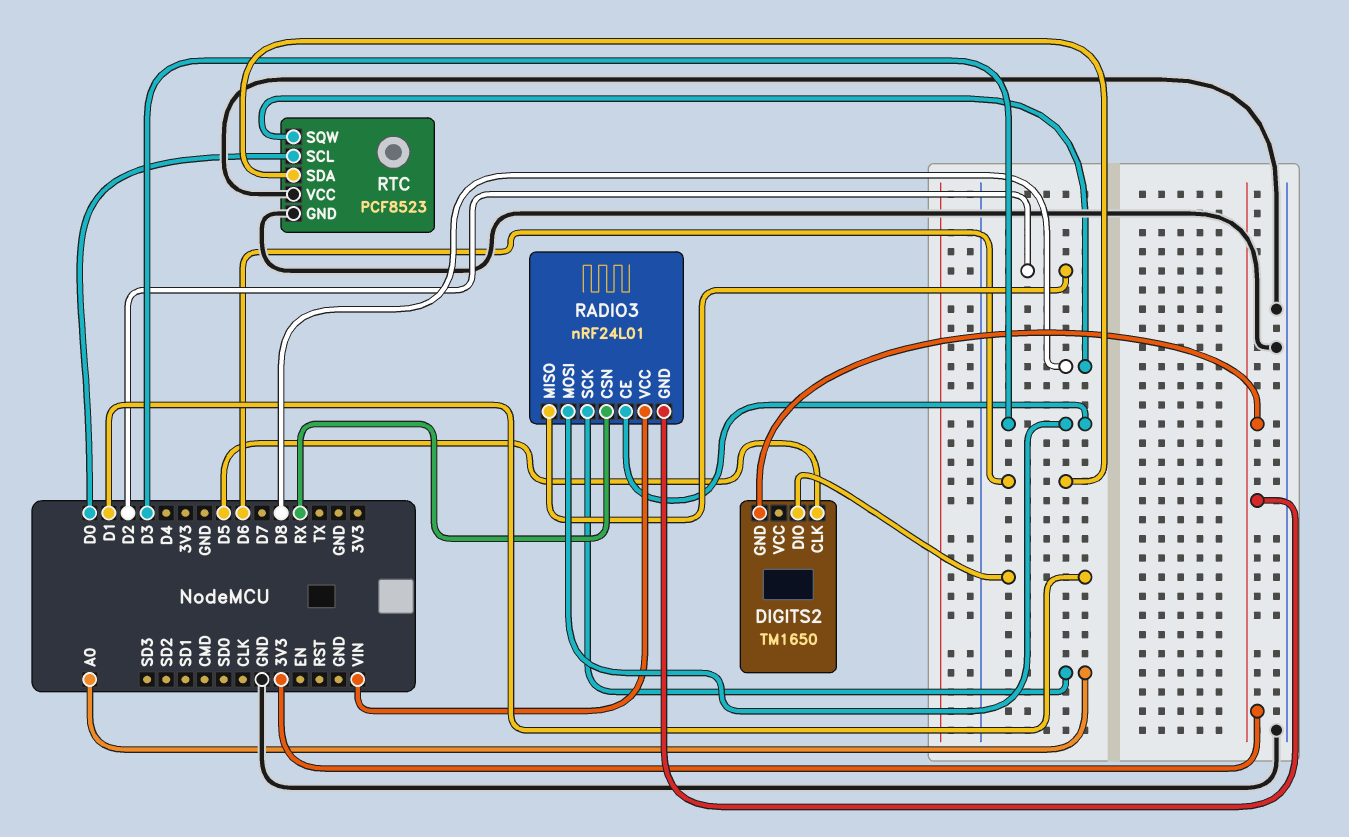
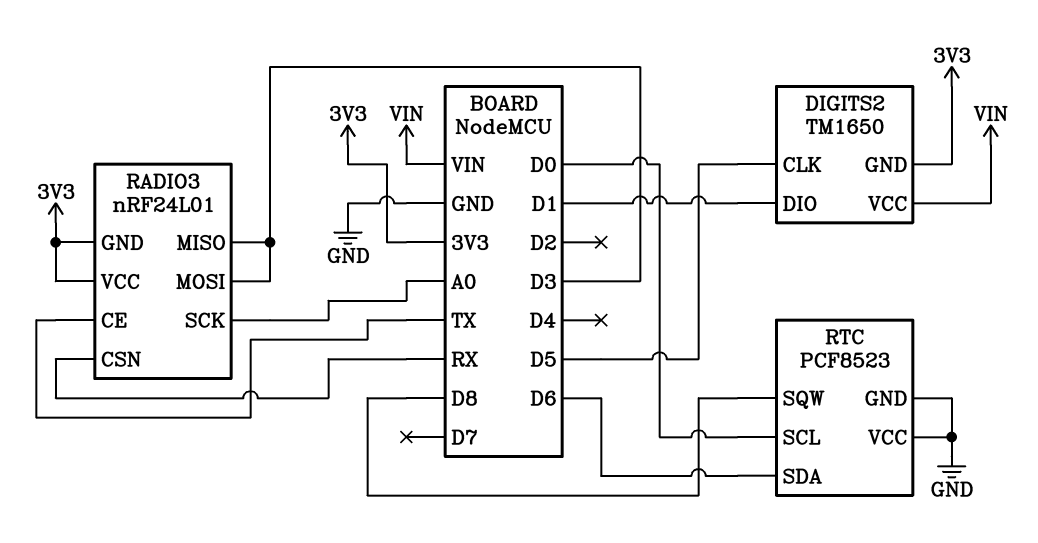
DIGITS2 pin VCC: none -> VIN
RADIO3 pin CE: D3 -> TX
RADIO3 pin MISO: D2 -> D3
RADIO3 pin VCC: VIN -> 3V3

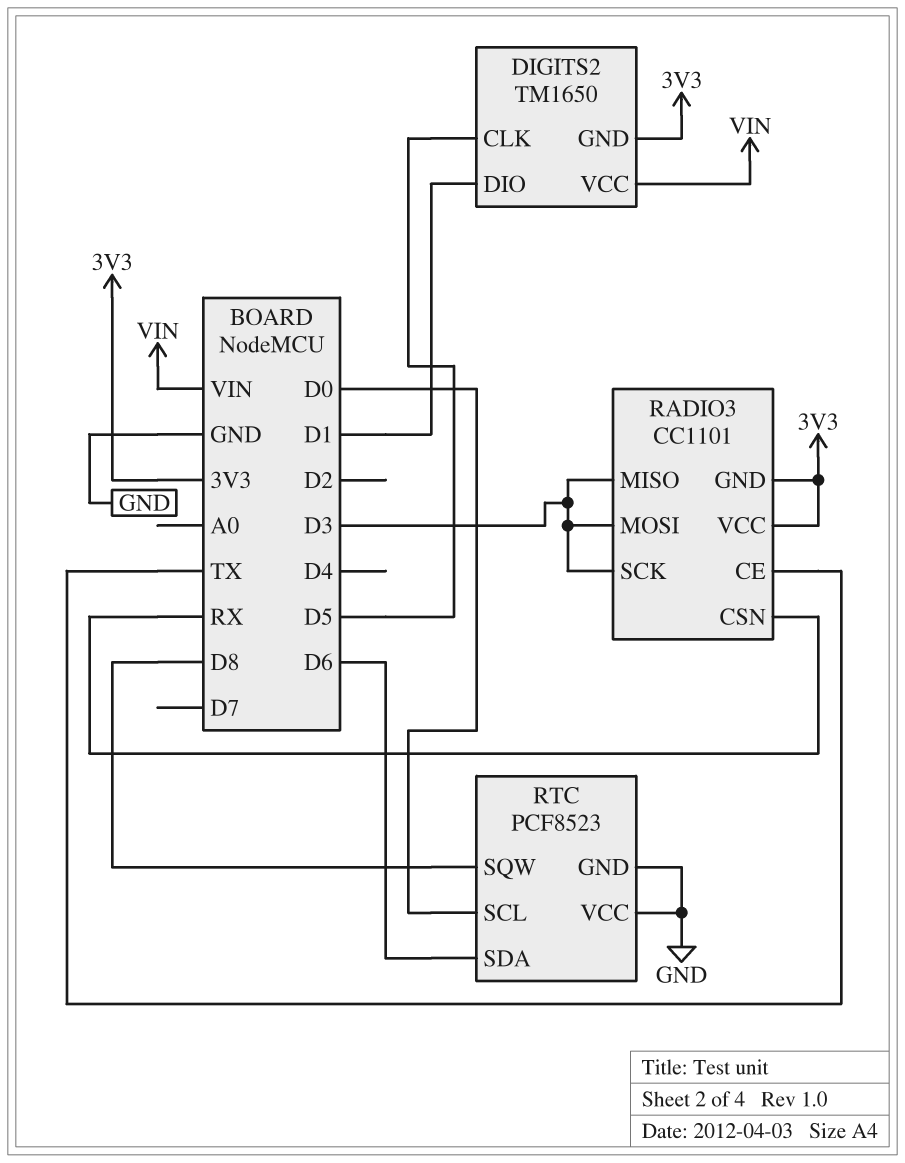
RADIO3: nRF24L01 -> CC1101
RADIO3 pin SCK: A0 -> D3

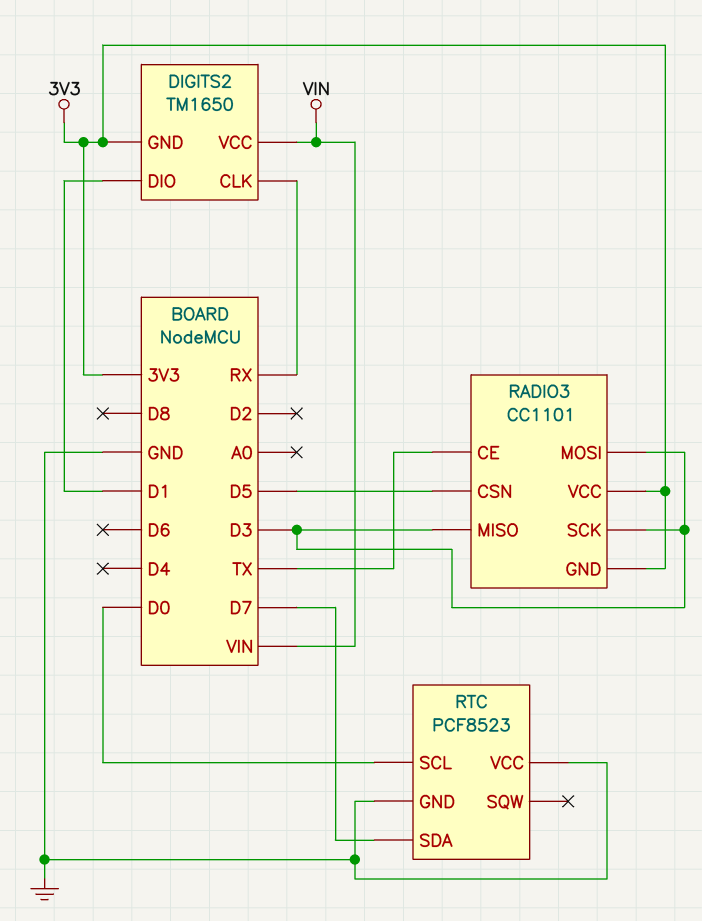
DIGITS2 pin CLK: D5 -> RX
RADIO3 pin CSN: RX -> D5
RTC pin SDA: D6 -> D7
RTC pin SQW: D8 -> none

